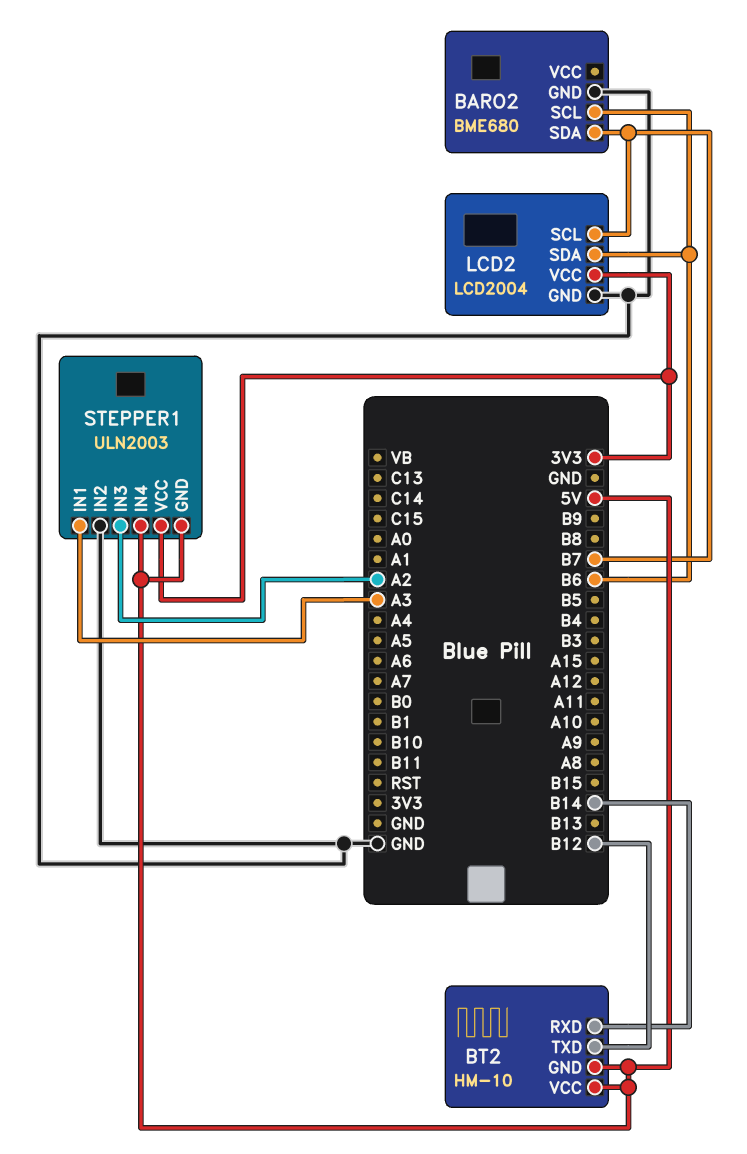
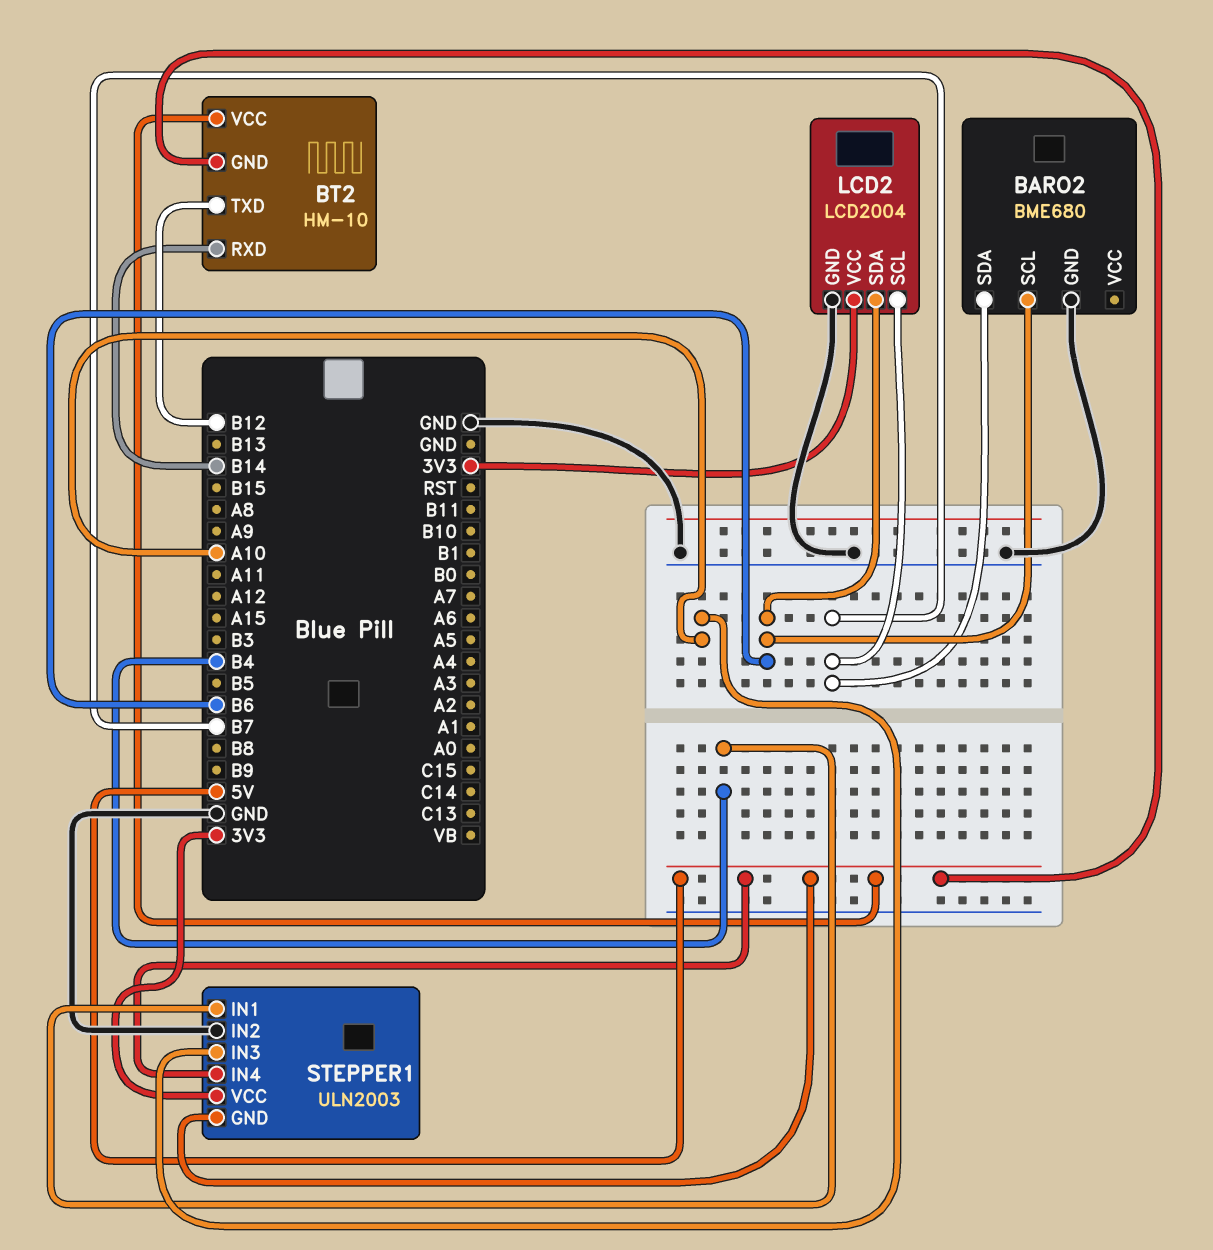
STEPPER1 pin IN1: A3 -> B4
STEPPER1 pin IN3: A2 -> A10

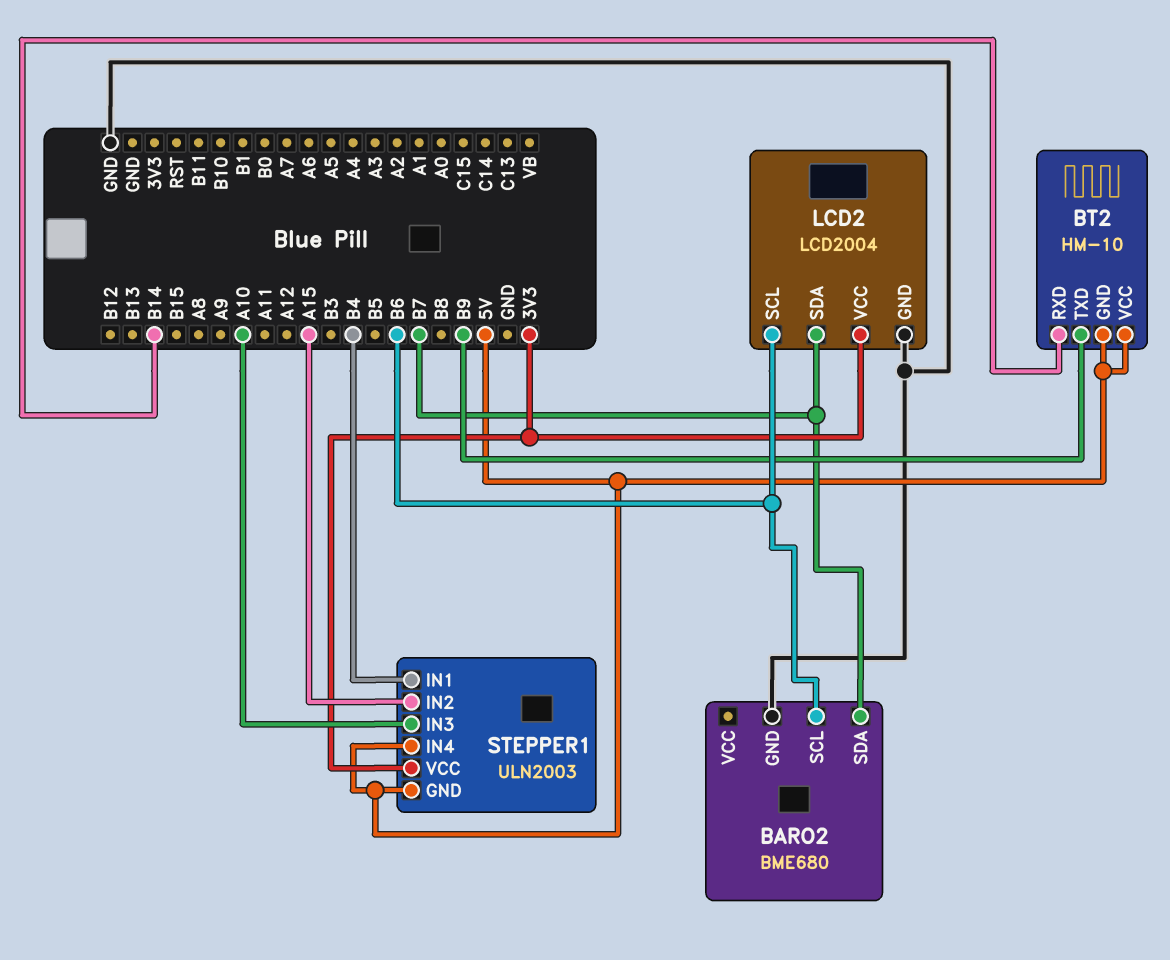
BT2 pin TXD: B12 -> B9
LCD2 pin SCL: B7 -> B6
LCD2 pin SDA: B6 -> B7
STEPPER1 pin IN2: GND -> A15

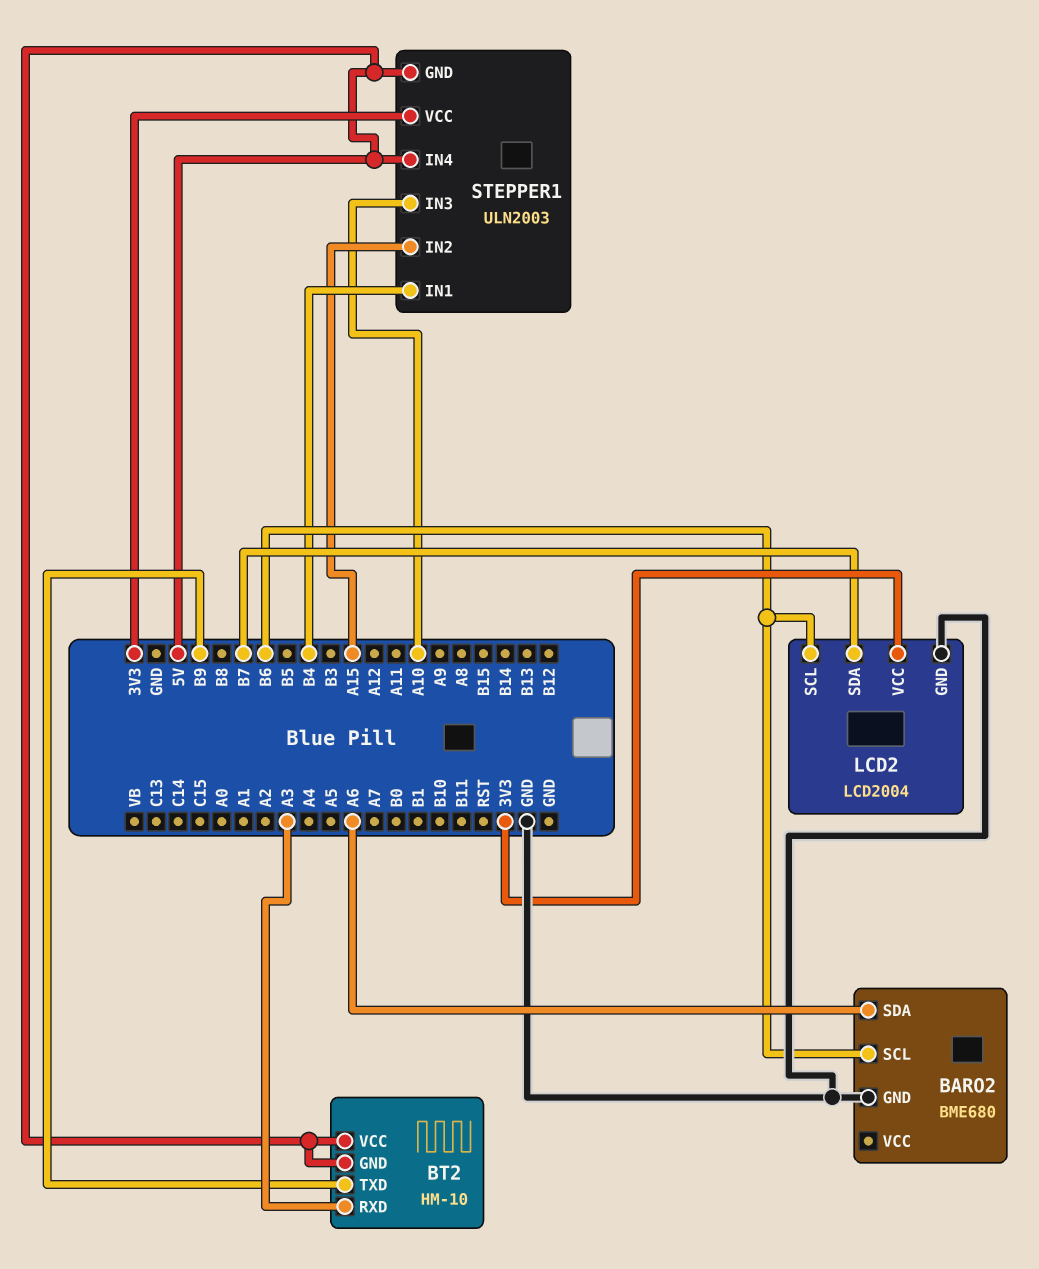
BARO2 pin SDA: B7 -> A6
BT2 pin RXD: B14 -> A3

